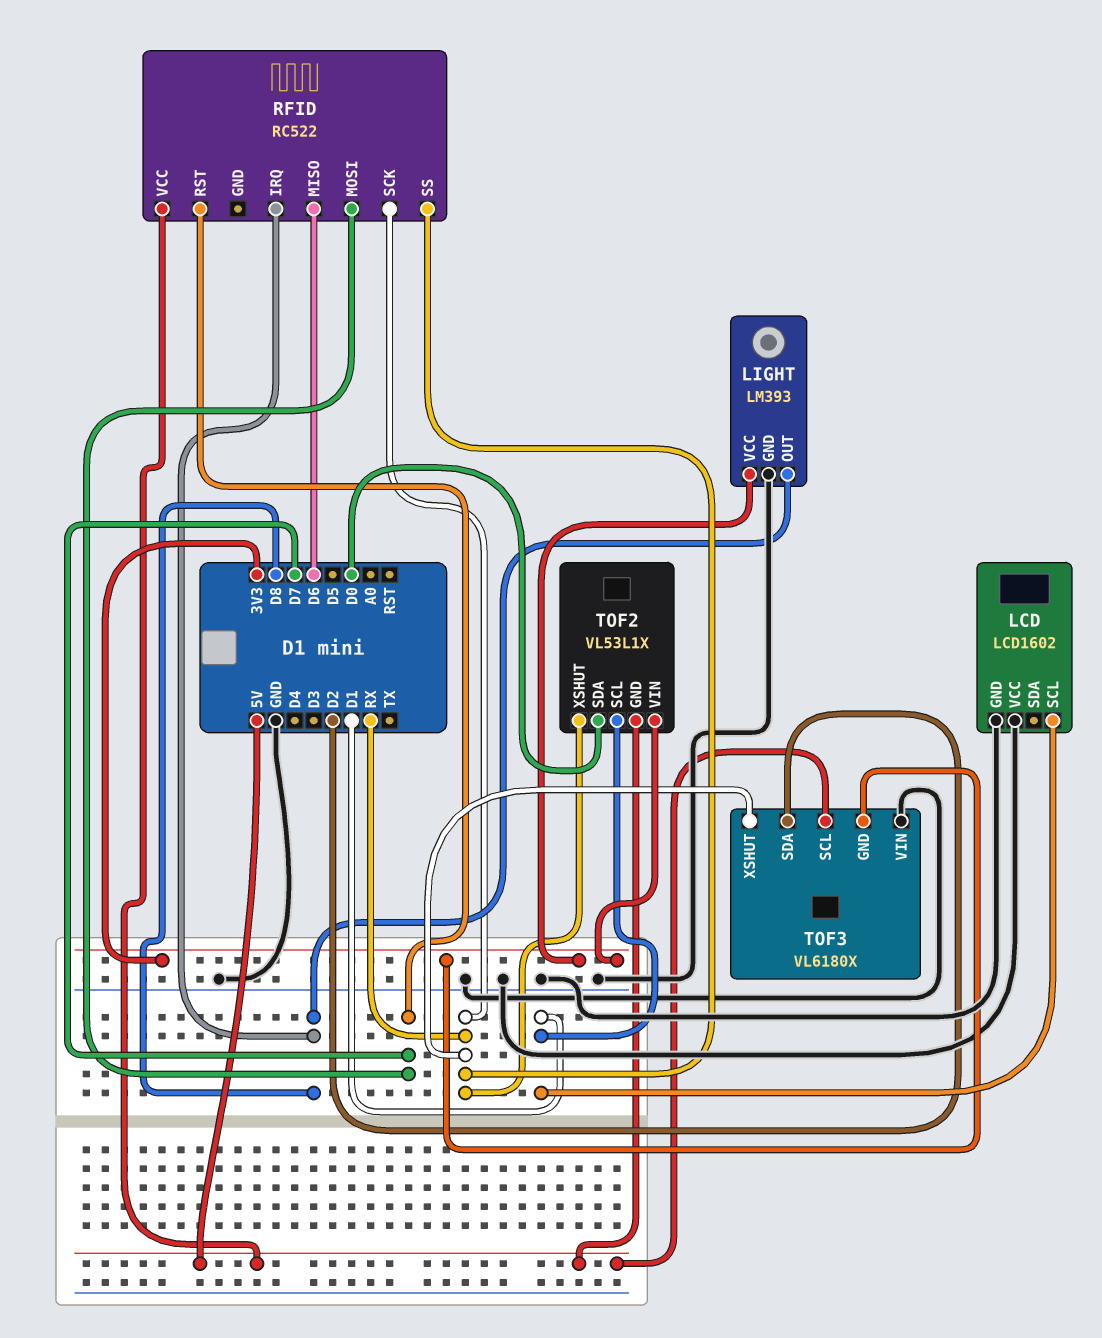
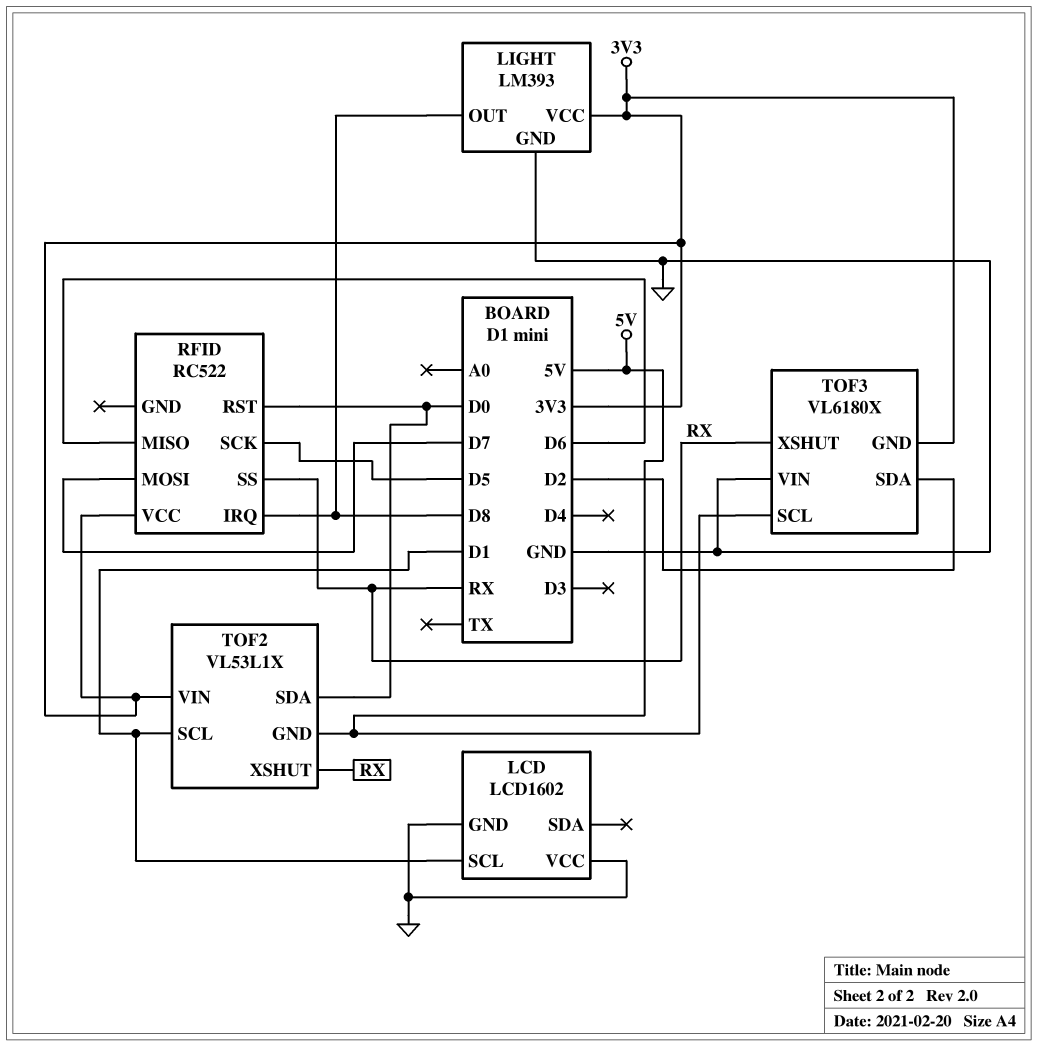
RFID pin RST: D7 -> D0
RFID pin SCK: RX -> D5
RFID pin VCC: 5V -> 3V3

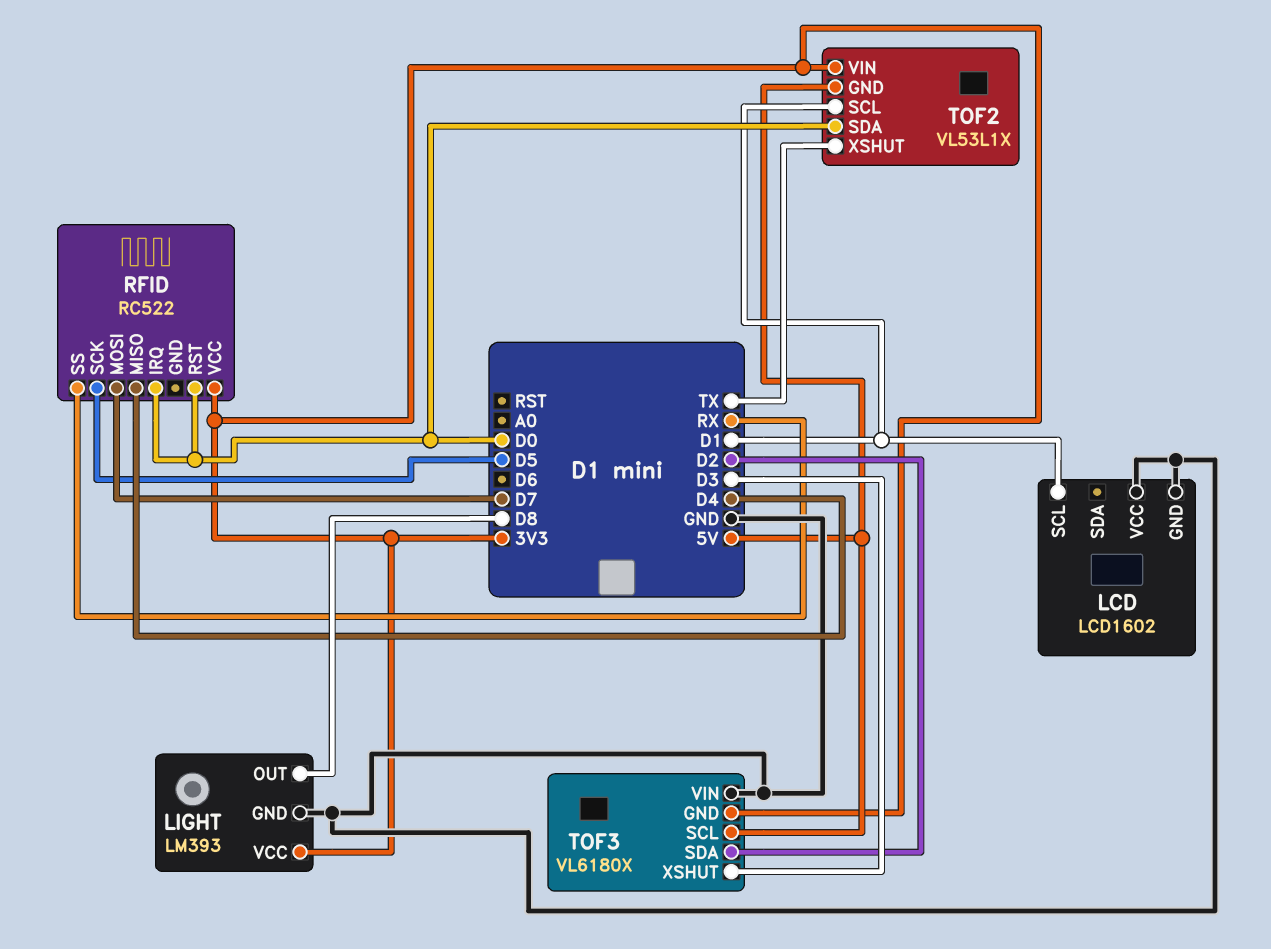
RFID pin IRQ: D8 -> D0
RFID pin MISO: D6 -> D4
TOF2 pin XSHUT: RX -> TX
TOF3 pin XSHUT: RX -> D3

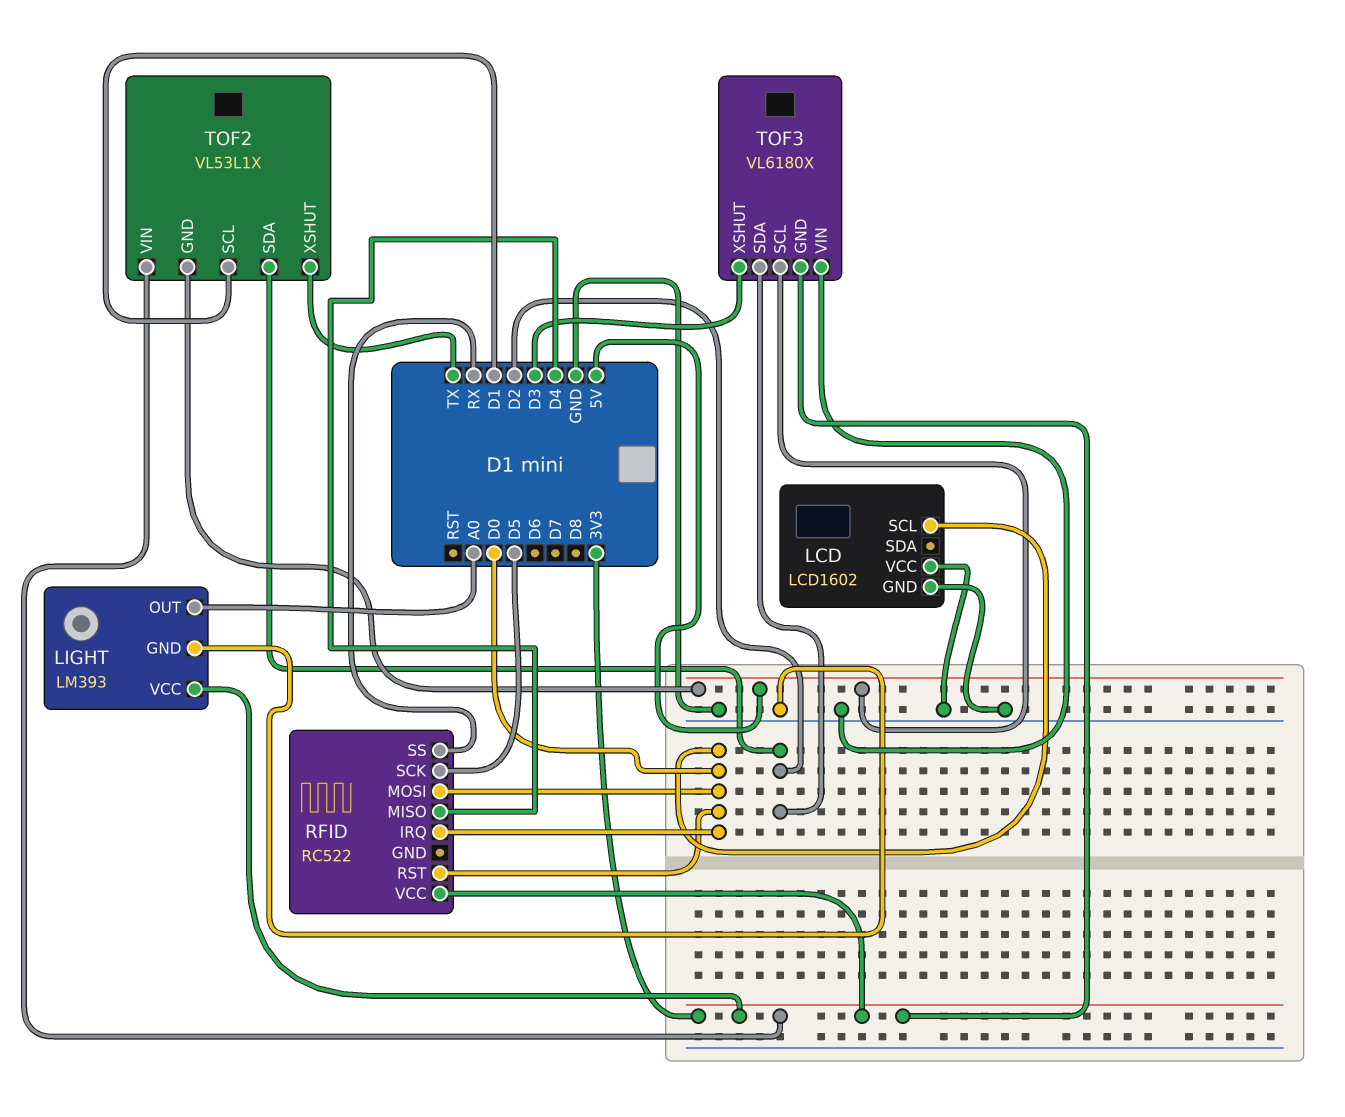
LCD pin SCL: D1 -> D0
LIGHT pin OUT: D8 -> A0
RFID pin MOSI: D7 -> D0
TOF2 pin SDA: D0 -> D2

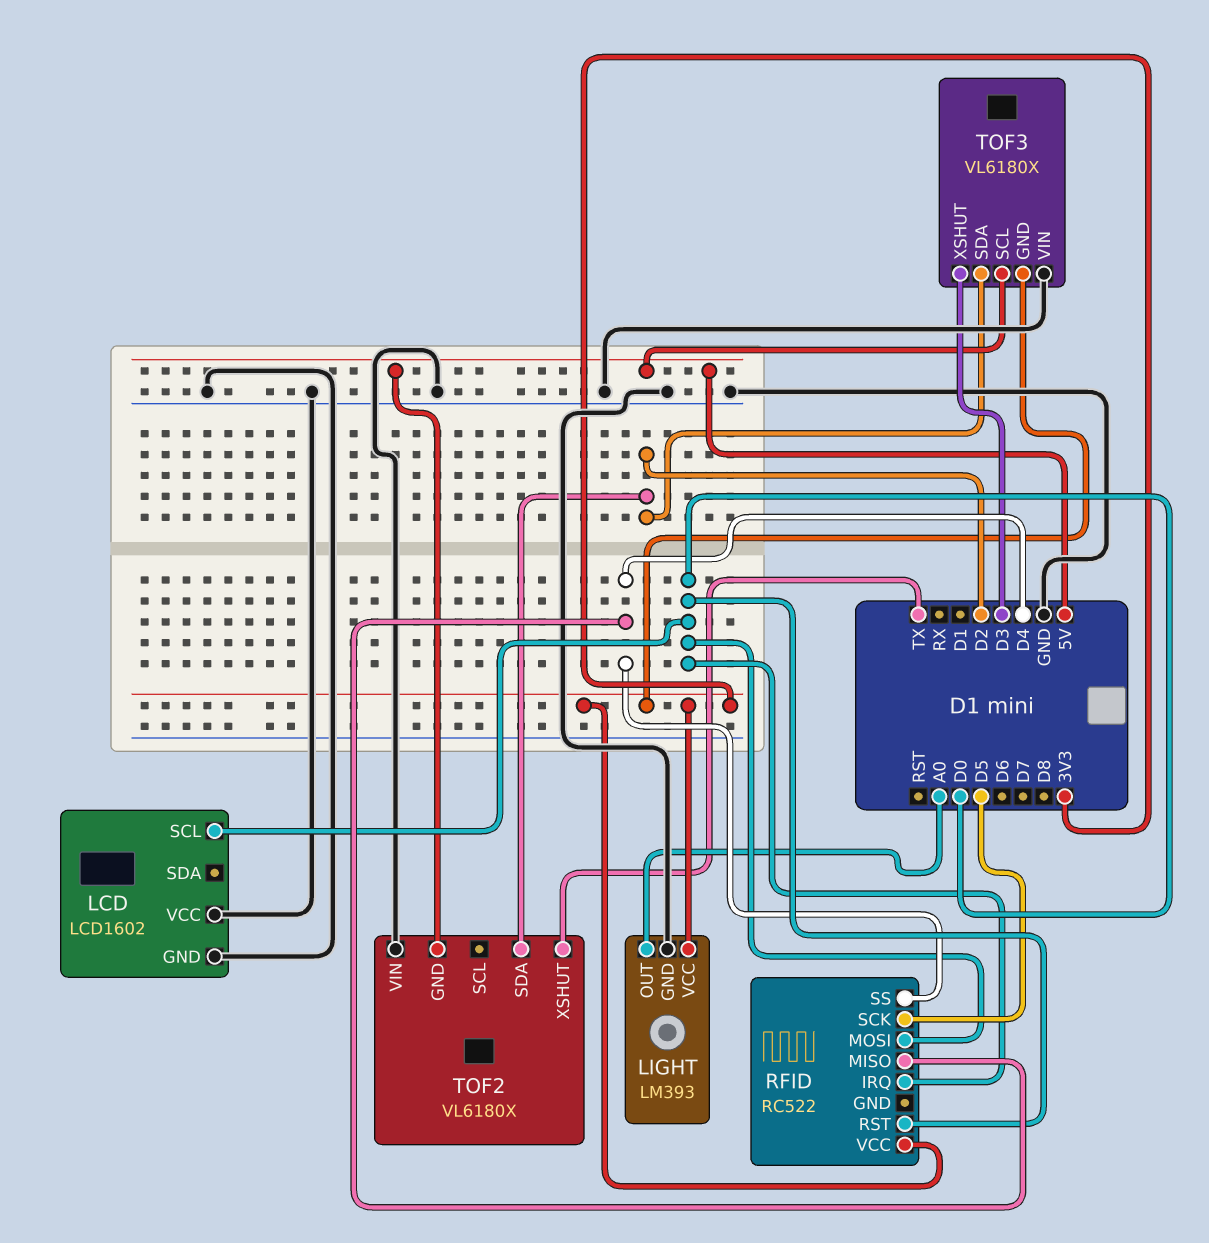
RFID pin SS: RX -> D4
TOF2: VL53L1X -> VL6180X
TOF2 pin SCL: D1 -> none
TOF2 pin VIN: 3V3 -> GND

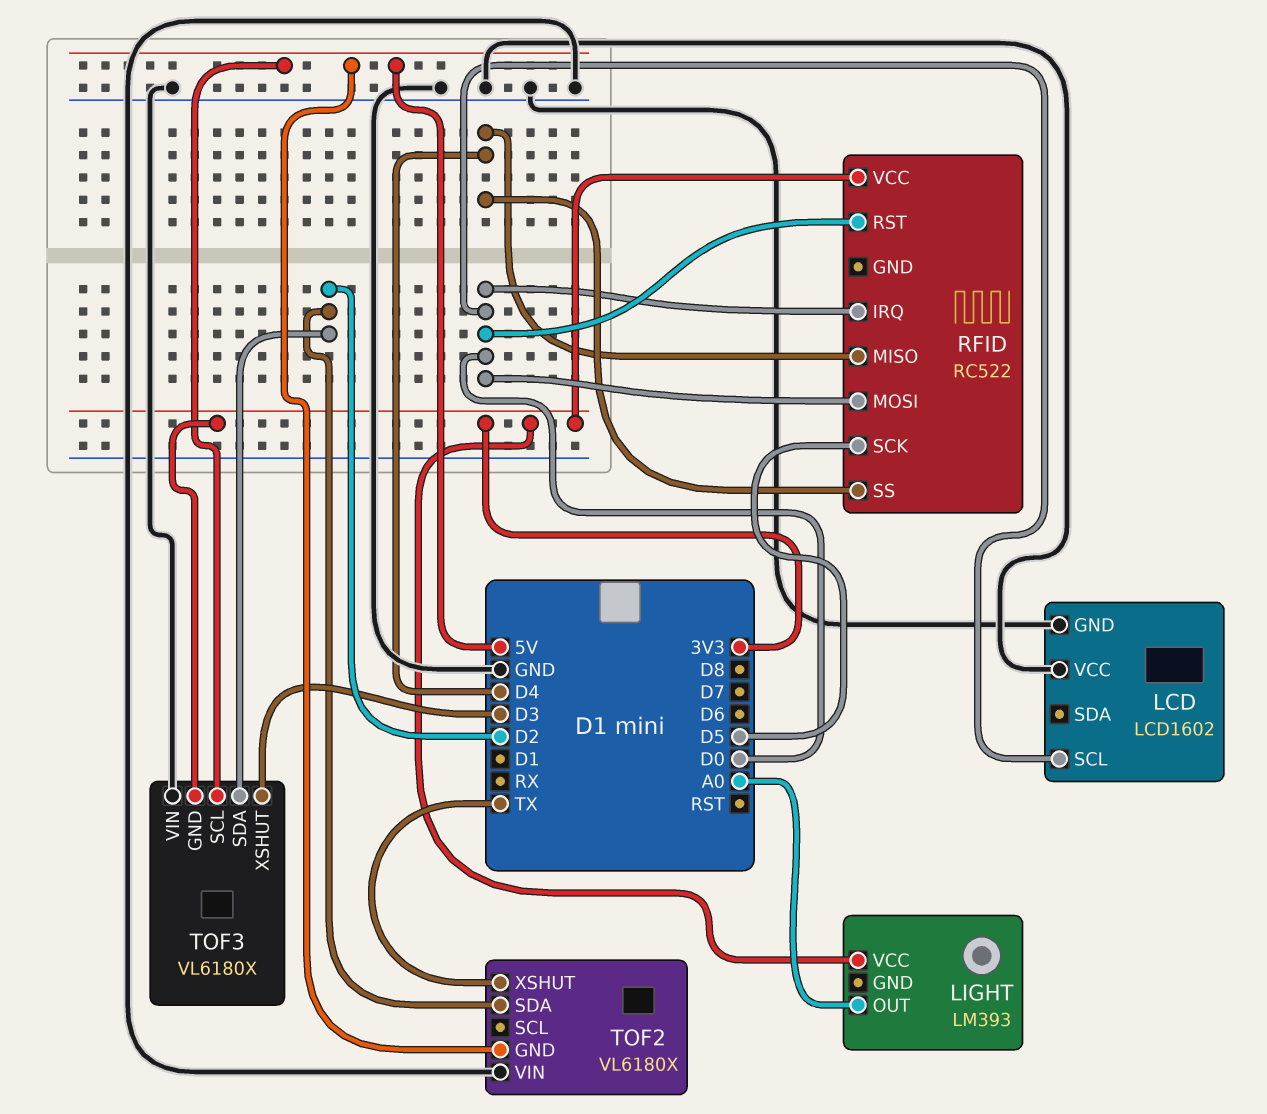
LIGHT pin GND: GND -> none

